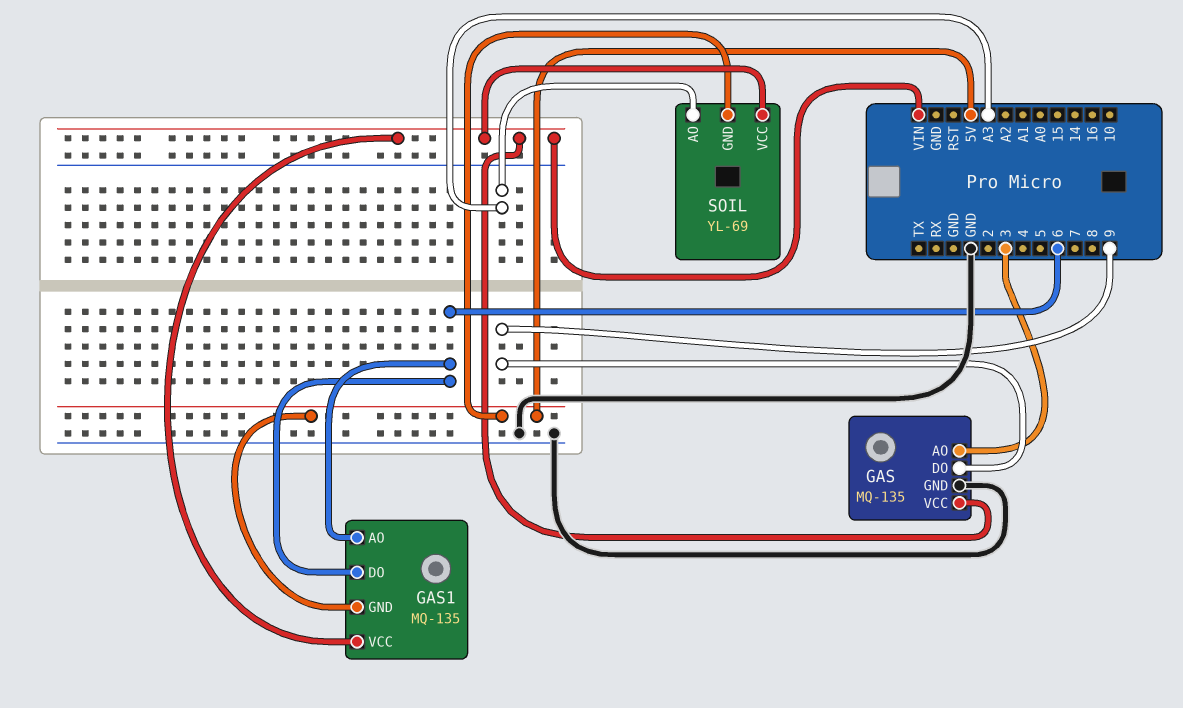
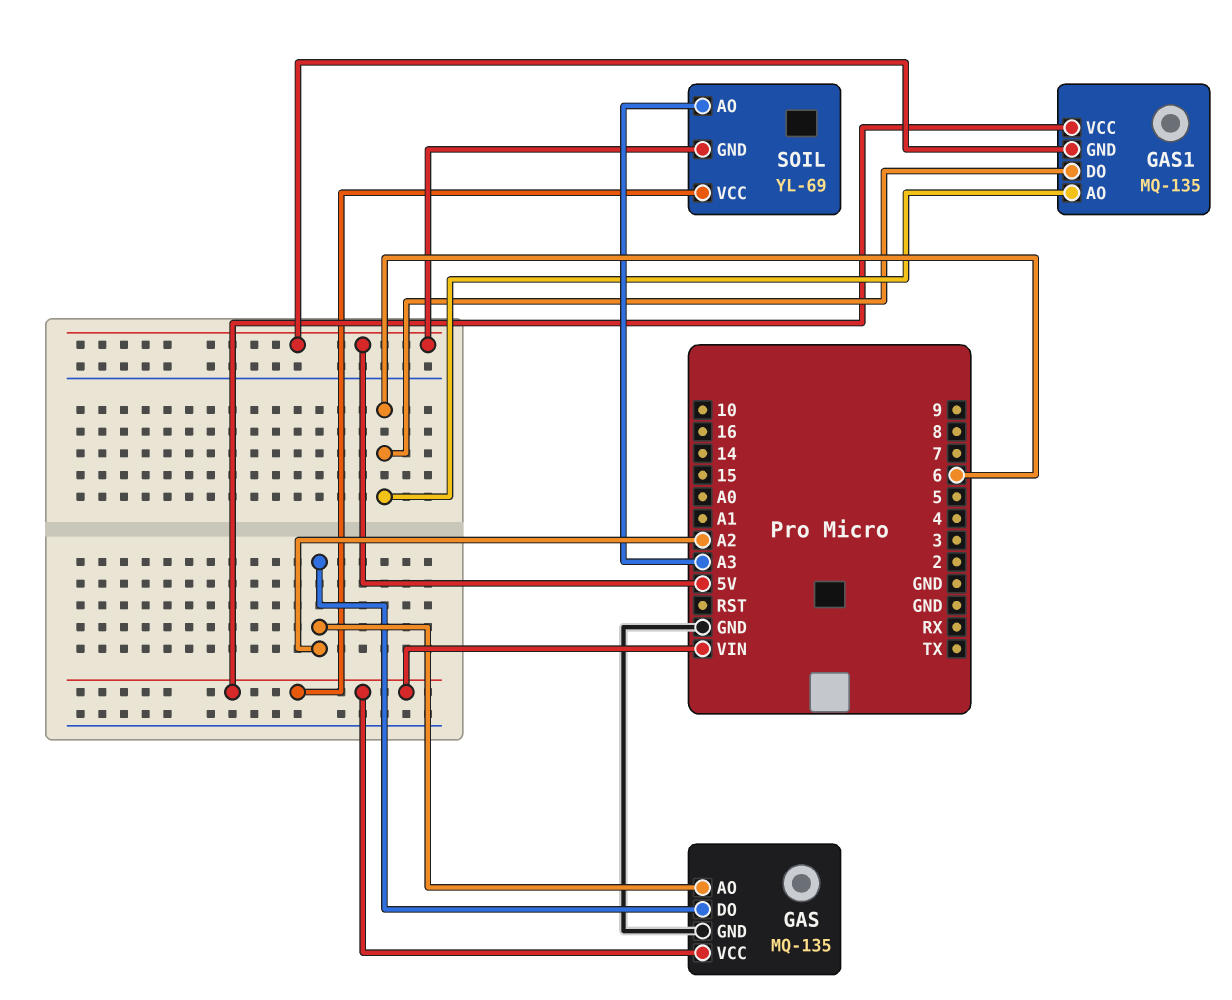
GAS pin AO: 3 -> A2
GAS pin DO: 9 -> A2

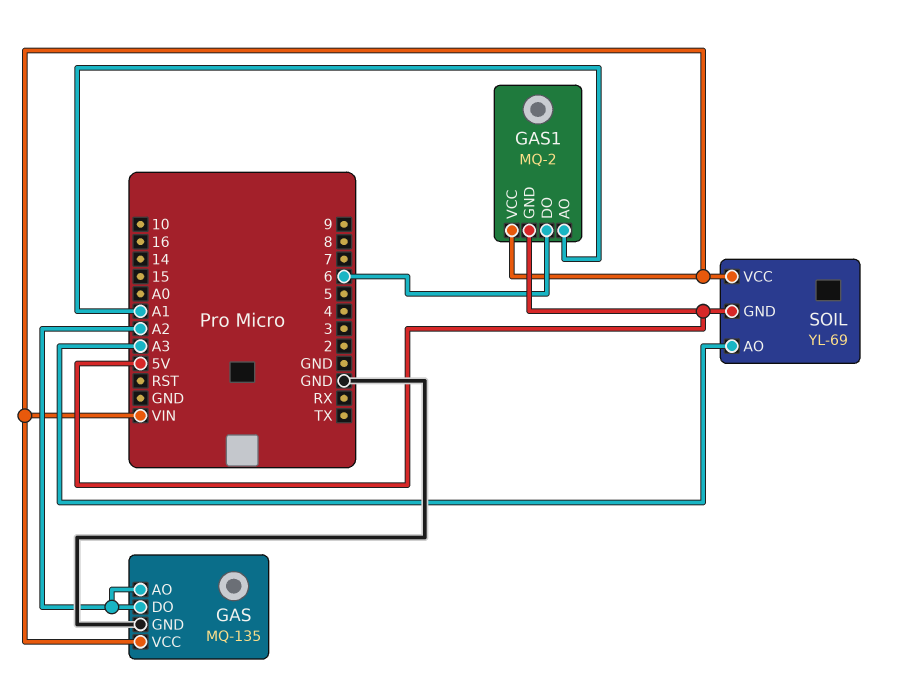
GAS1: MQ-135 -> MQ-2
GAS1 pin AO: 6 -> A1

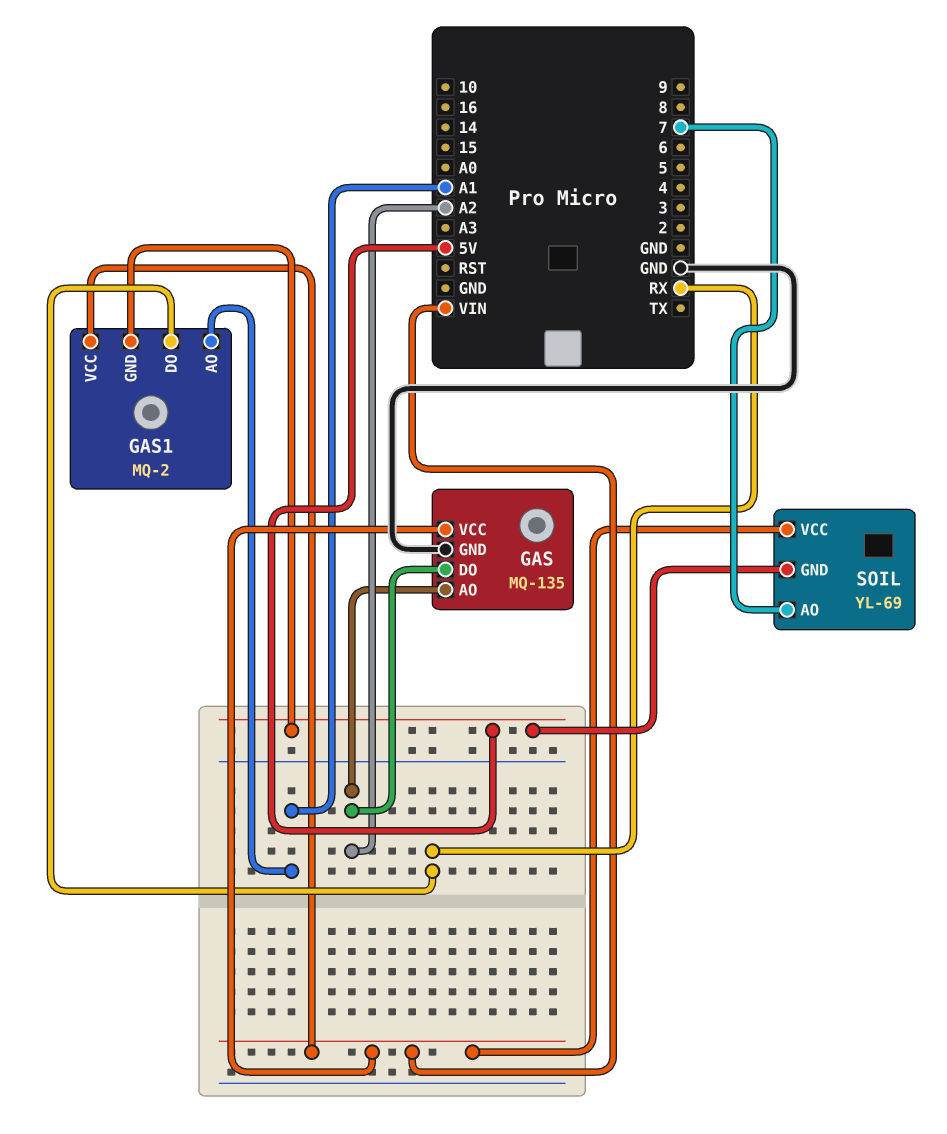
GAS1 pin DO: 6 -> RX
SOIL pin AO: A3 -> 7

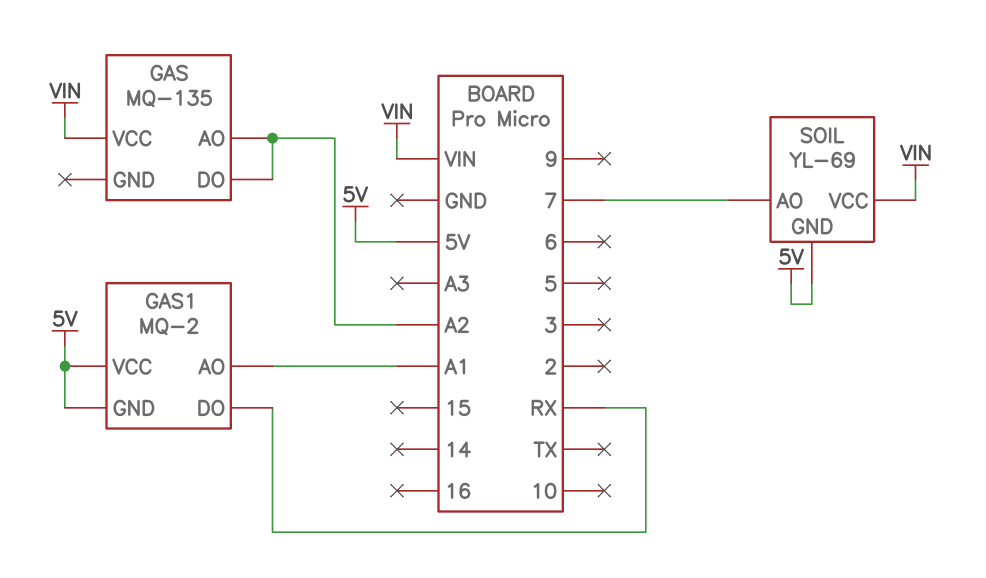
GAS pin GND: GND -> none
GAS1 pin VCC: VIN -> 5V

